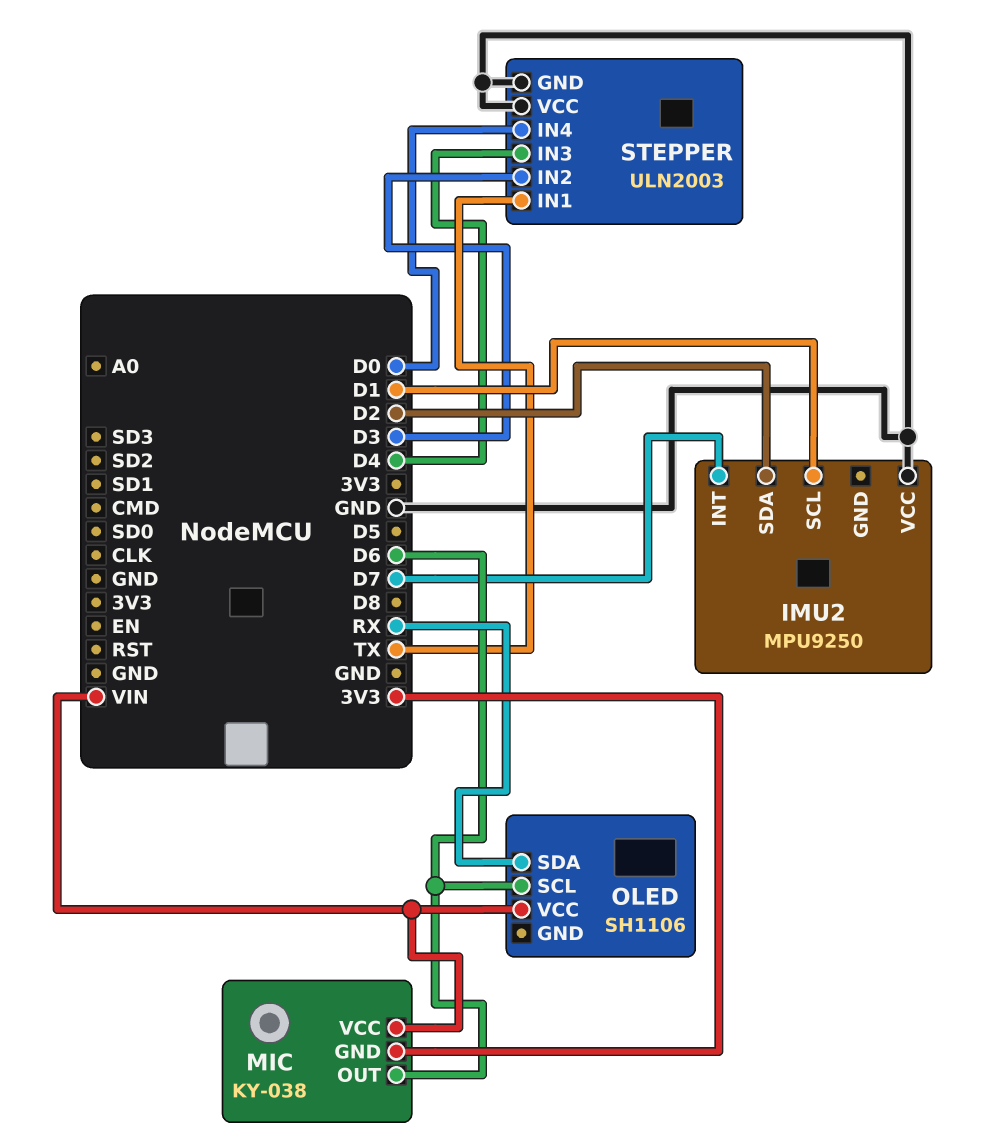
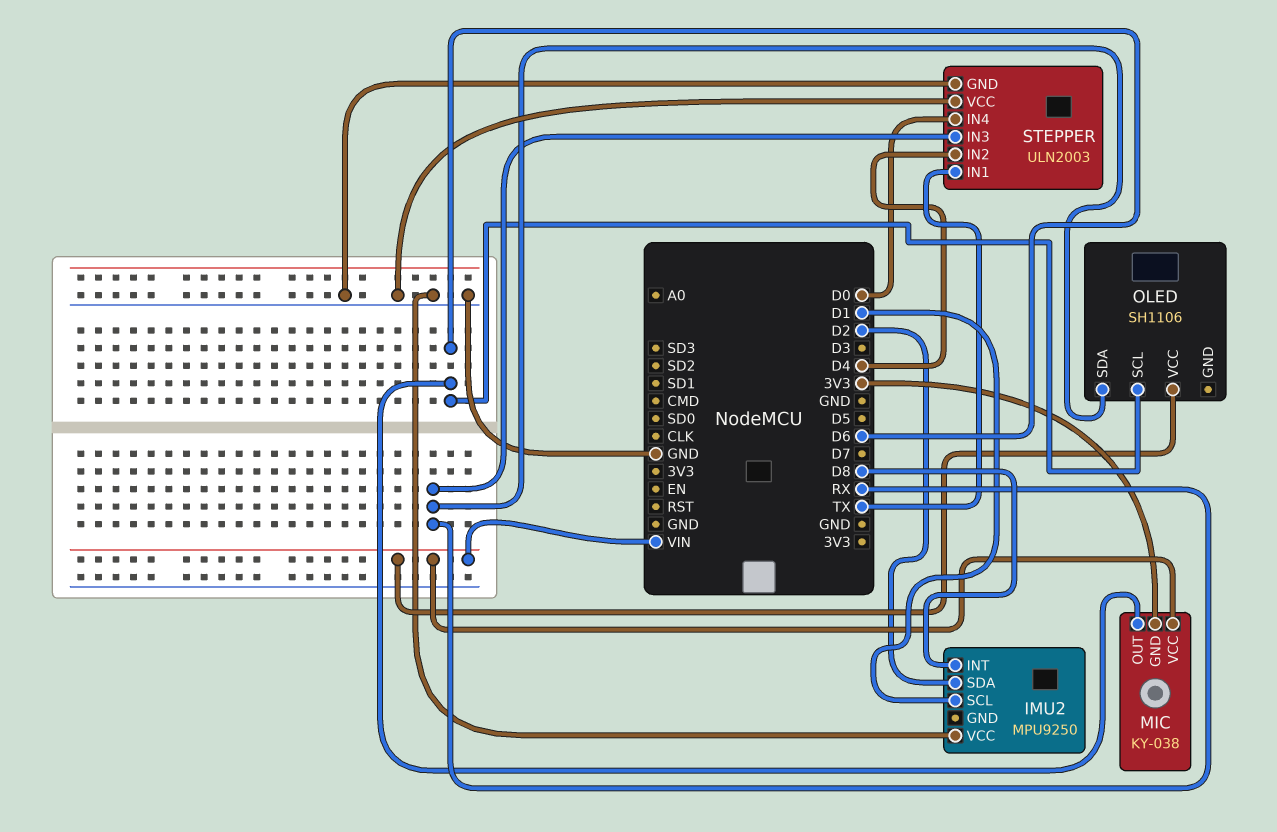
IMU2 pin INT: D7 -> D8
STEPPER pin IN2: D3 -> D4
STEPPER pin IN3: D4 -> RX

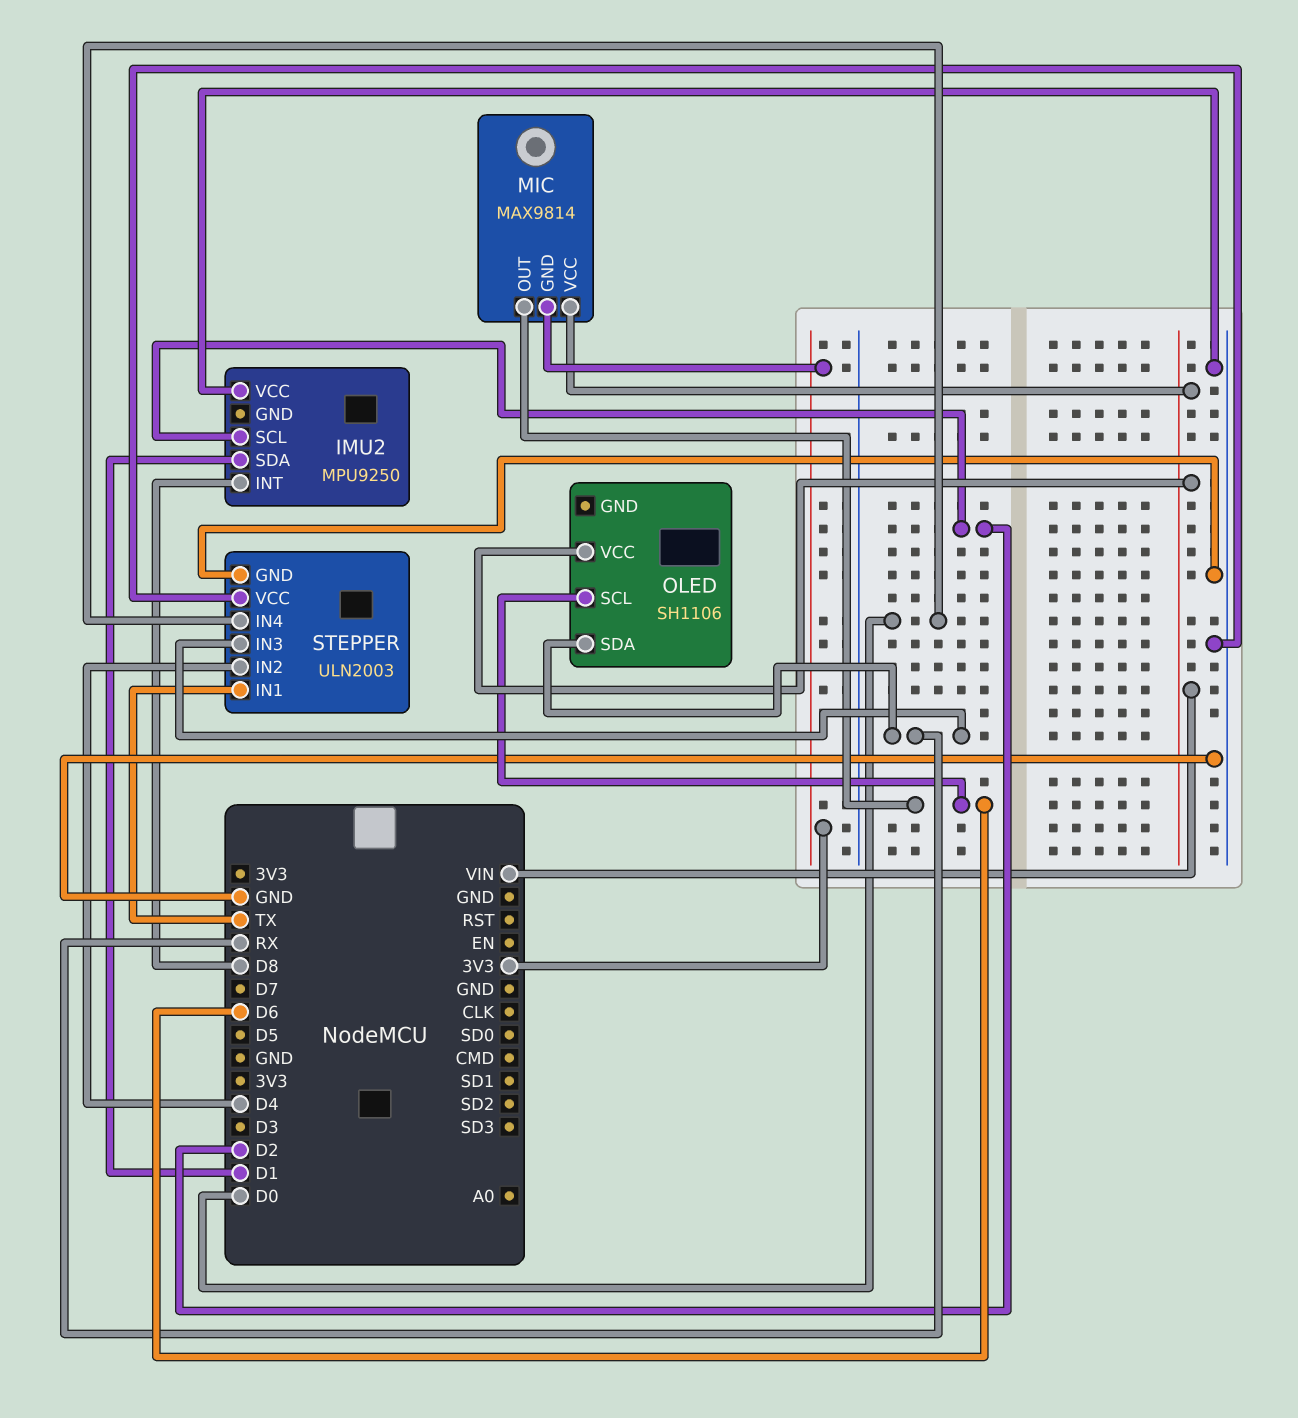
IMU2 pin SCL: D1 -> D2
IMU2 pin SDA: D2 -> D1
MIC: KY-038 -> MAX9814

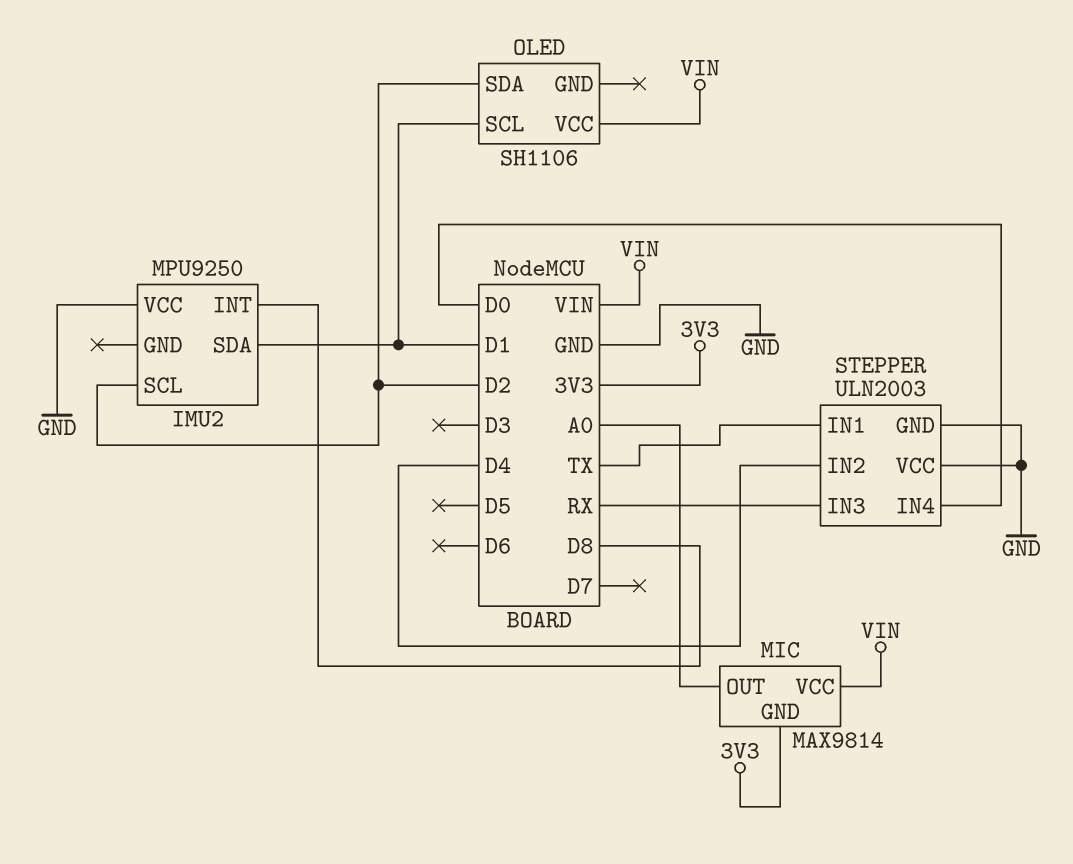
MIC pin OUT: D6 -> A0
OLED pin SCL: D6 -> D1
OLED pin SDA: RX -> D2

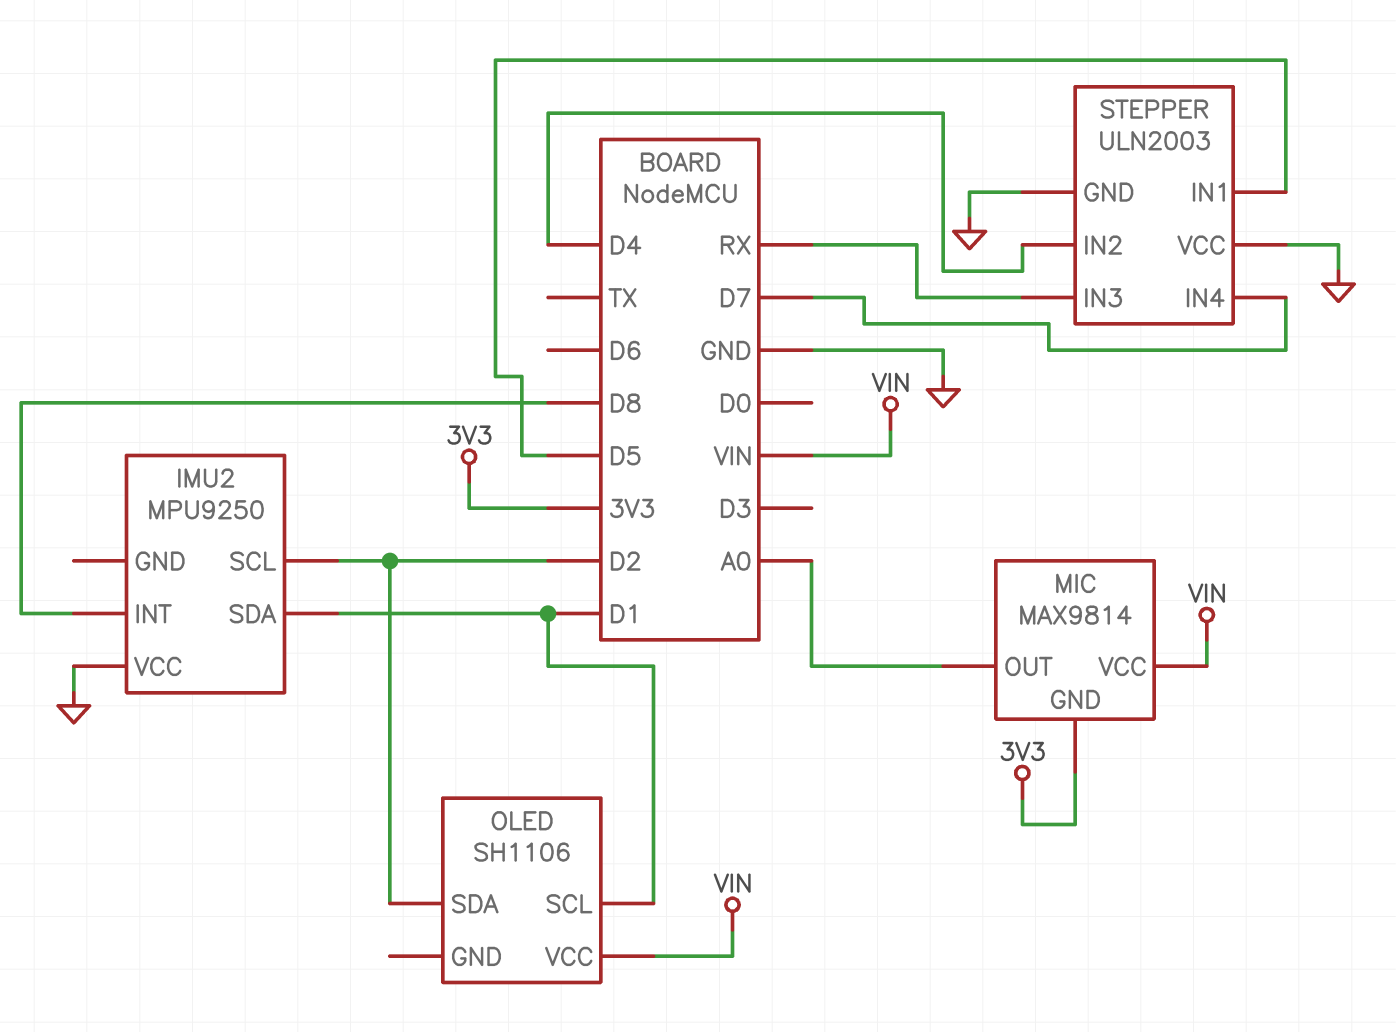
STEPPER pin IN1: TX -> D5
STEPPER pin IN4: D0 -> D7

